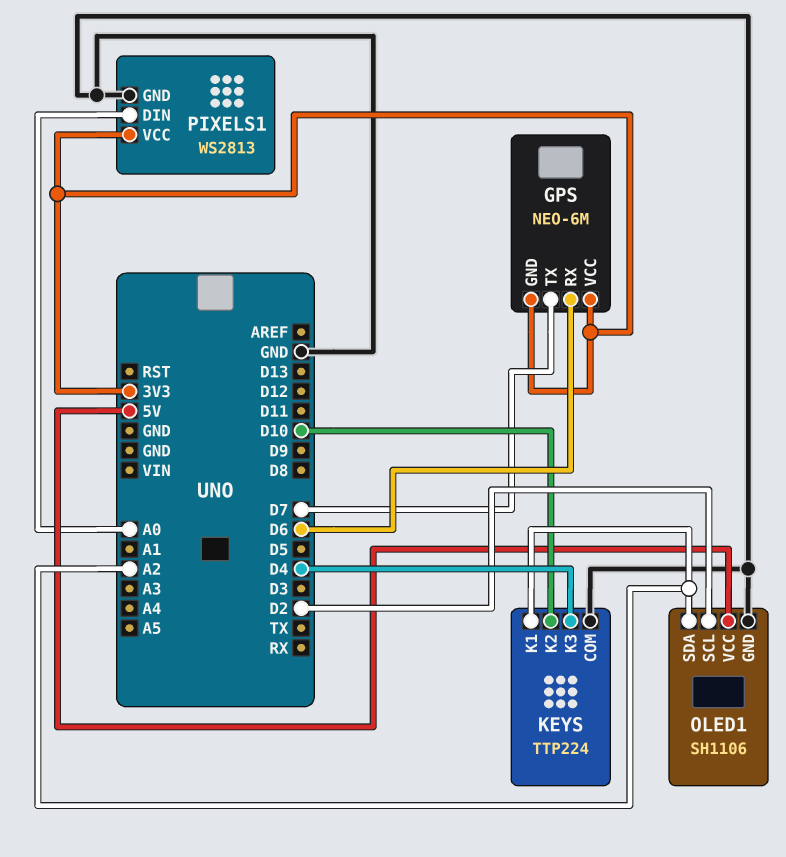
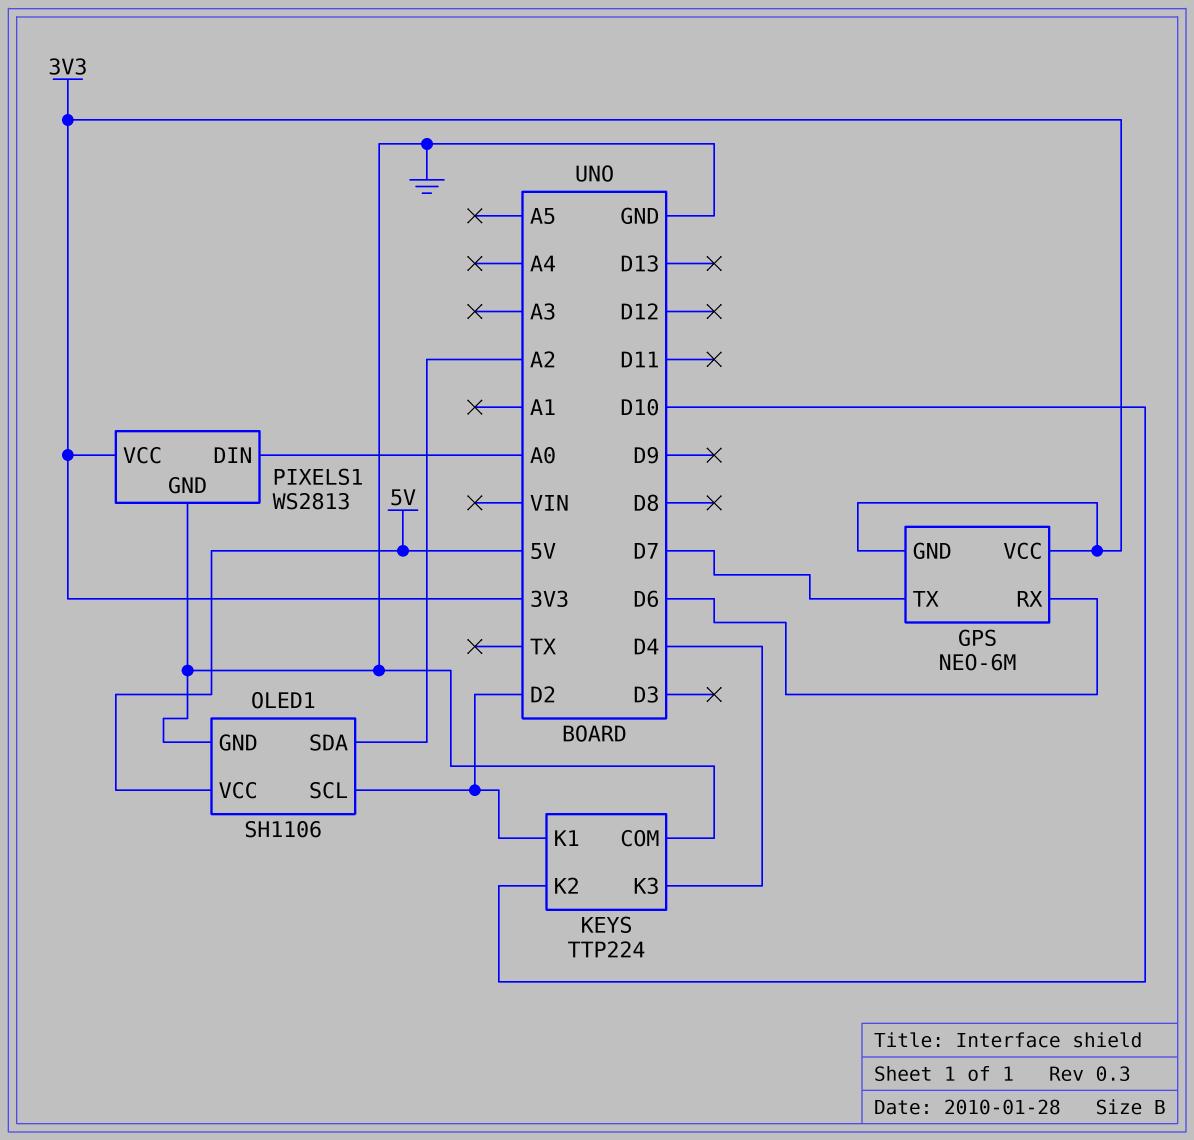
KEYS pin K1: A2 -> D2

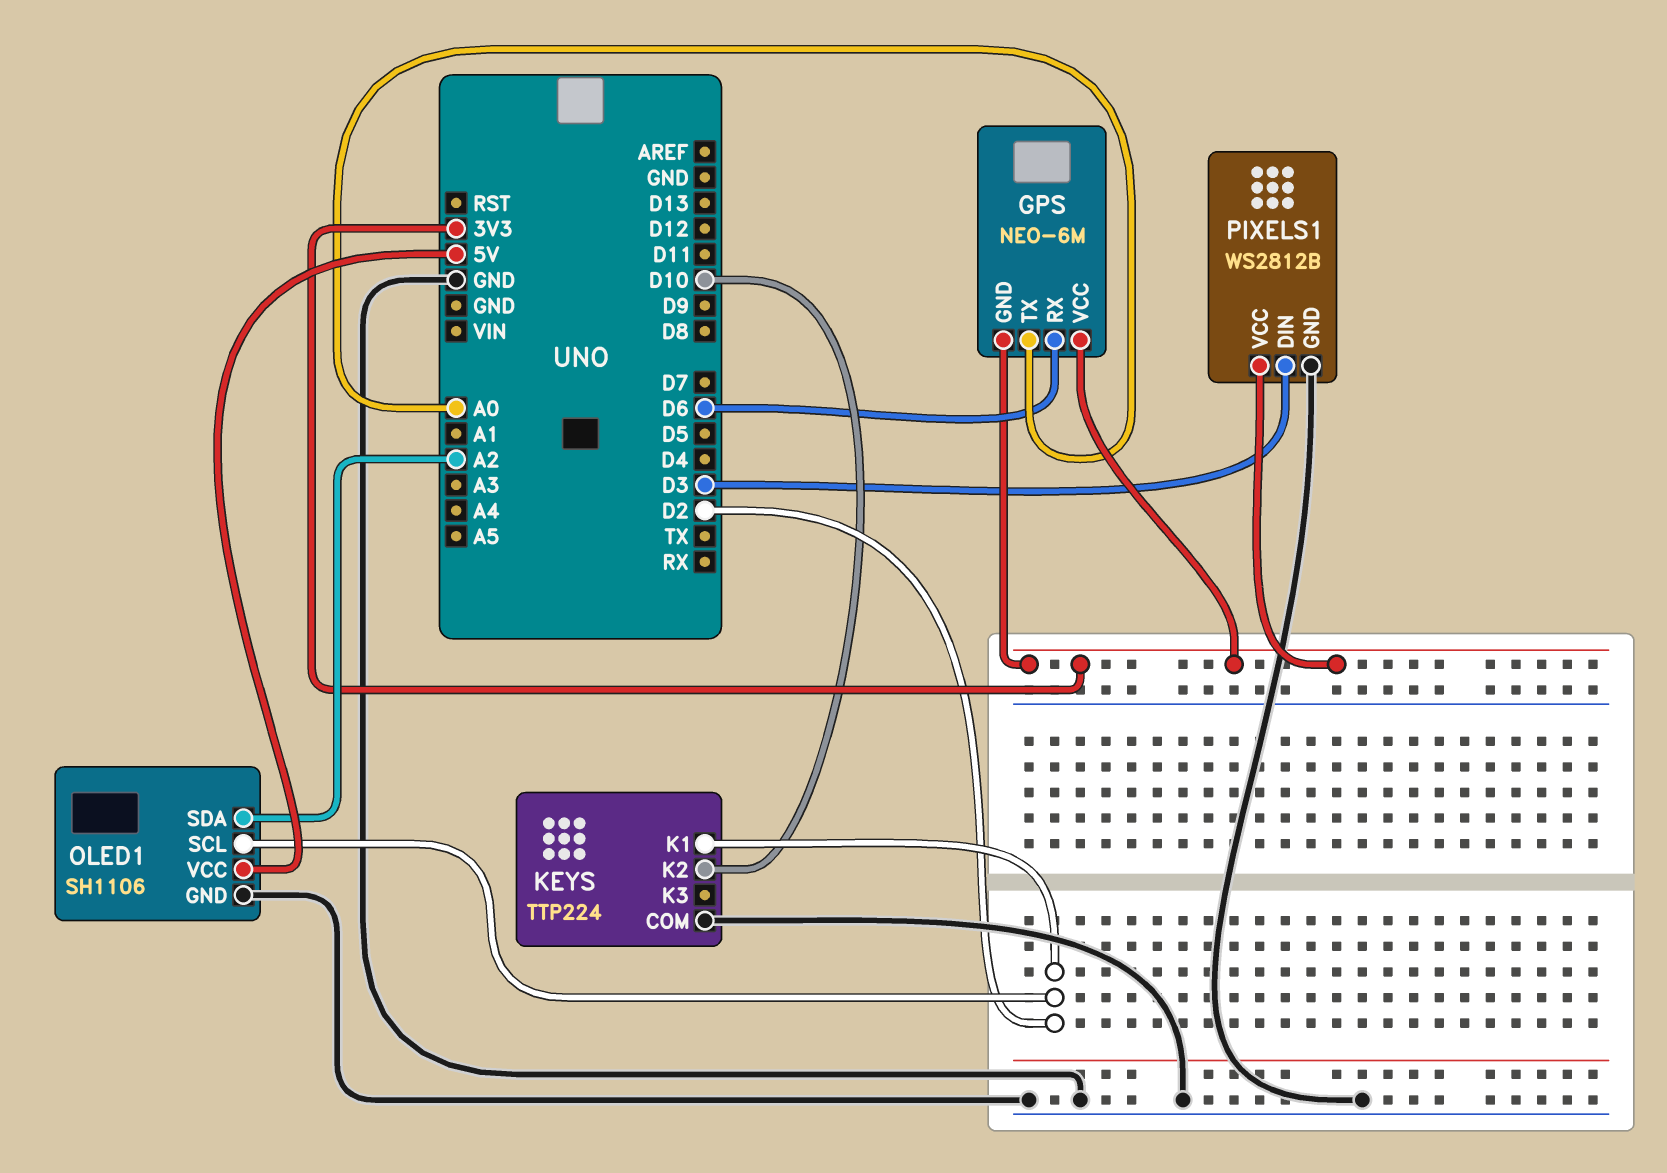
GPS pin TX: D7 -> A0
KEYS pin K3: D4 -> none
PIXELS1: WS2813 -> WS2812B
PIXELS1 pin DIN: A0 -> D3

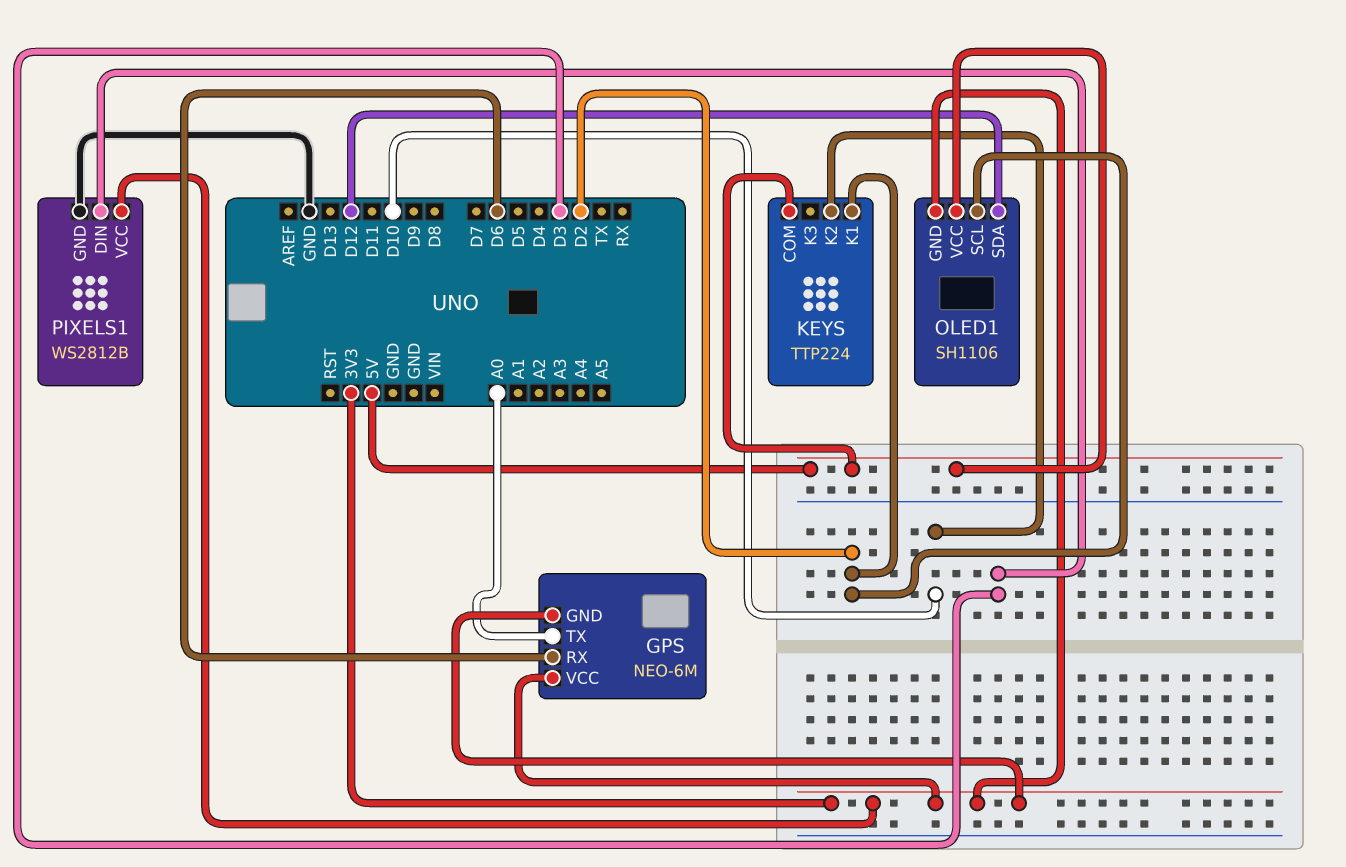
KEYS pin COM: GND -> 5V
OLED1 pin GND: GND -> 3V3
OLED1 pin SDA: A2 -> D12

